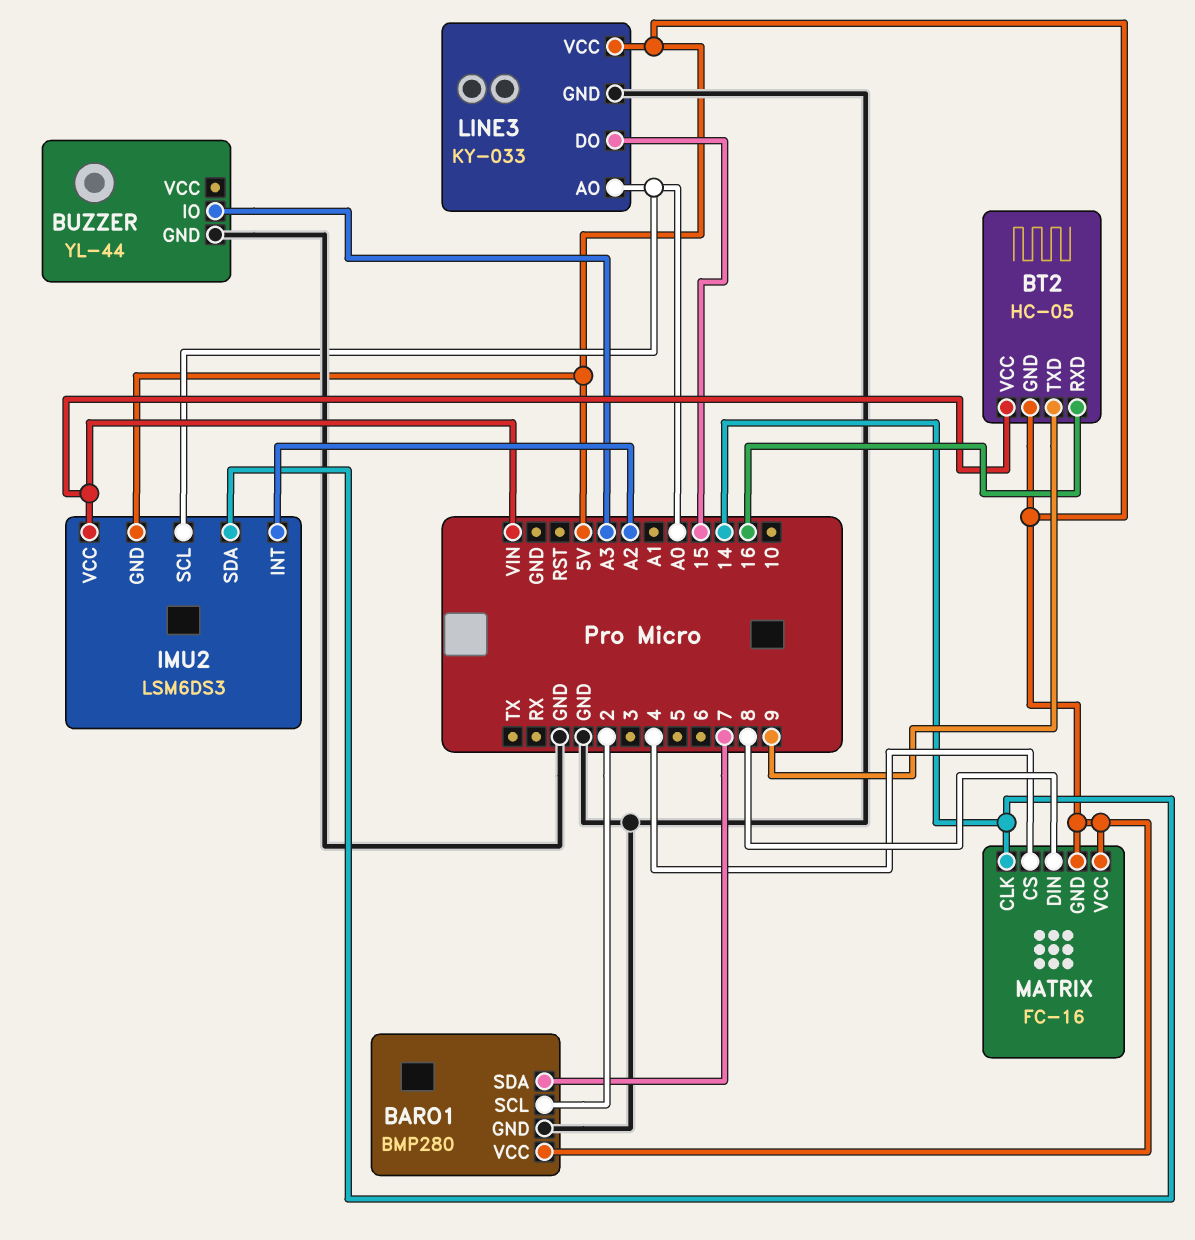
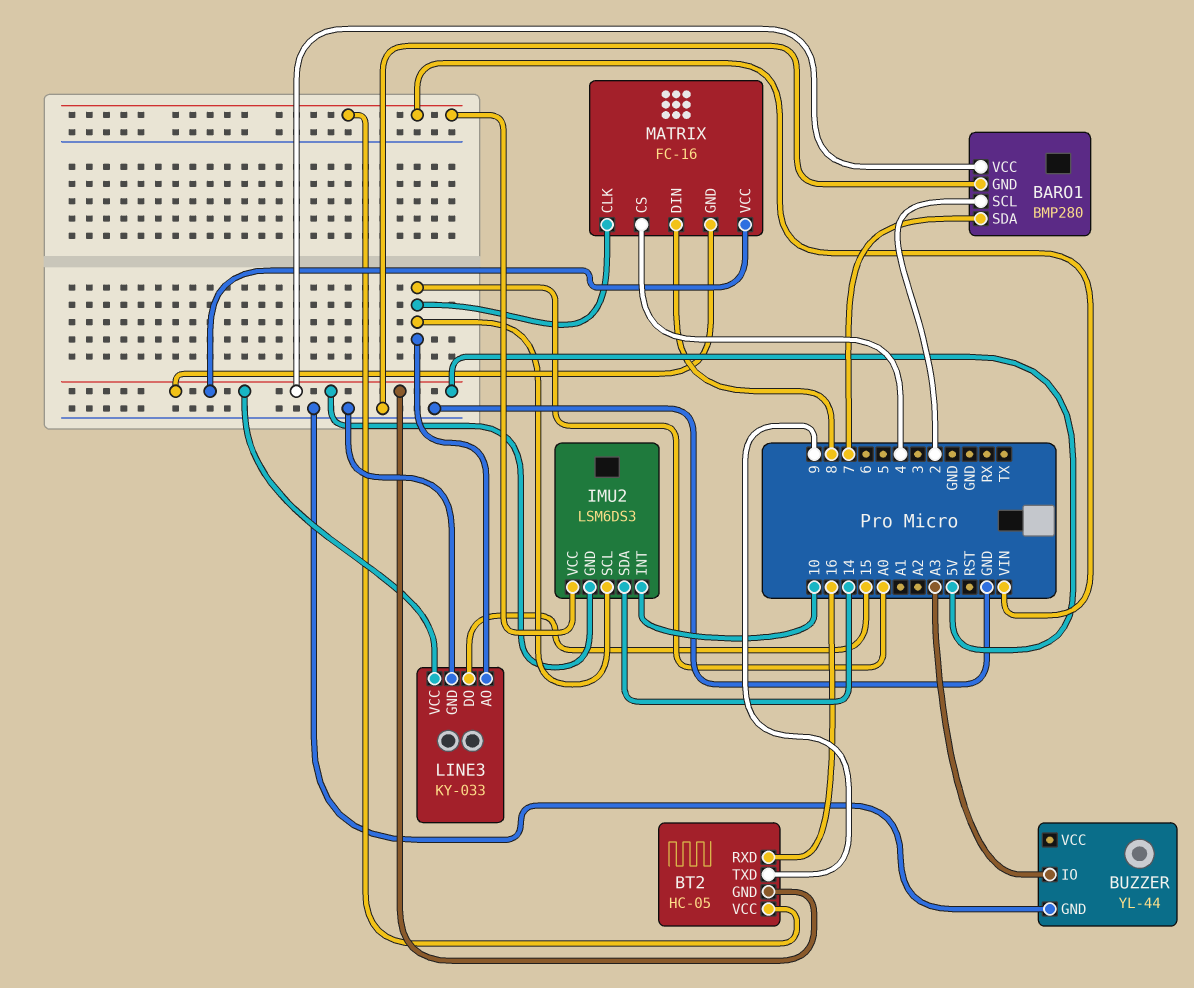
IMU2 pin INT: A2 -> 10
MATRIX pin CLK: 14 -> A0

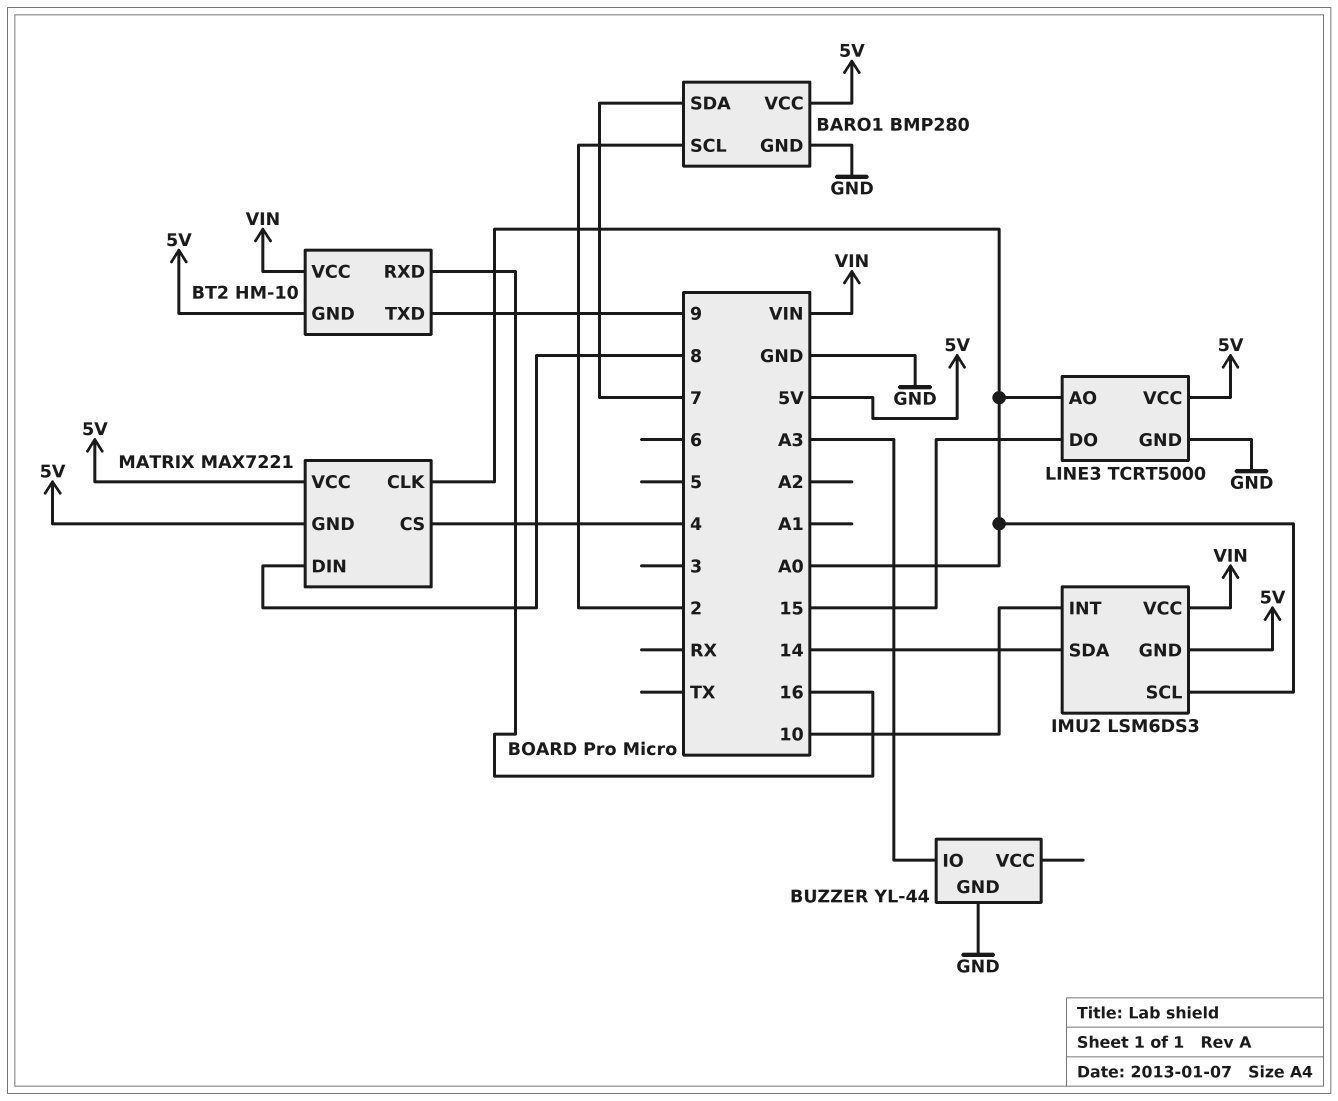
BT2: HC-05 -> HM-10
LINE3: KY-033 -> TCRT5000
MATRIX: FC-16 -> MAX7221

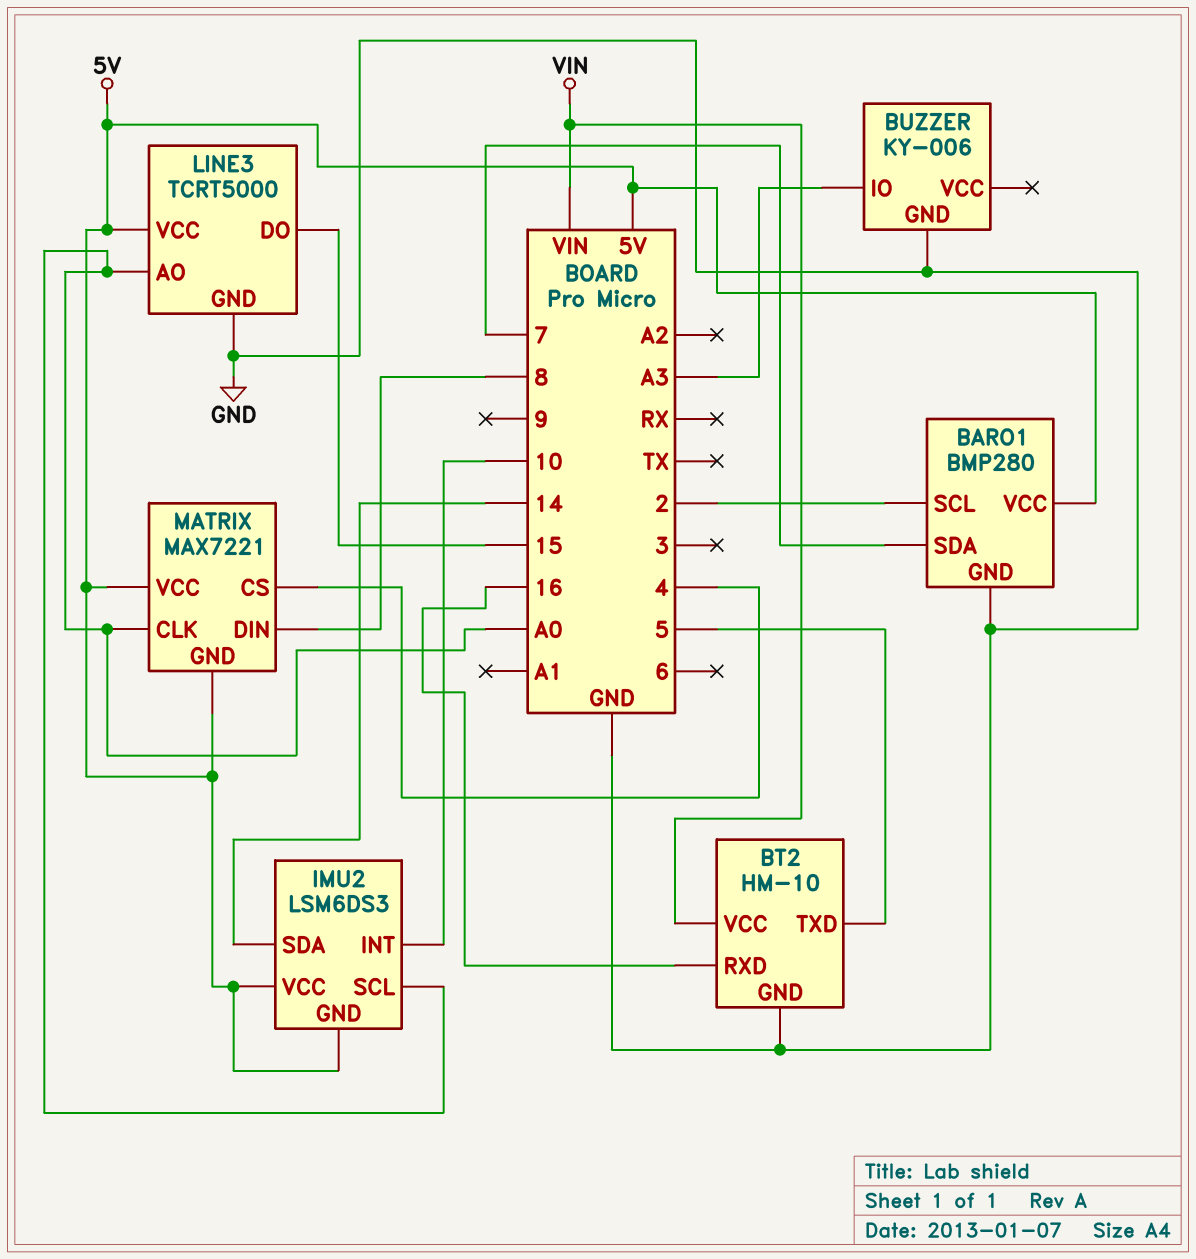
BT2 pin GND: 5V -> GND
BT2 pin TXD: 9 -> 5
BUZZER: YL-44 -> KY-006
IMU2 pin VCC: VIN -> 5V

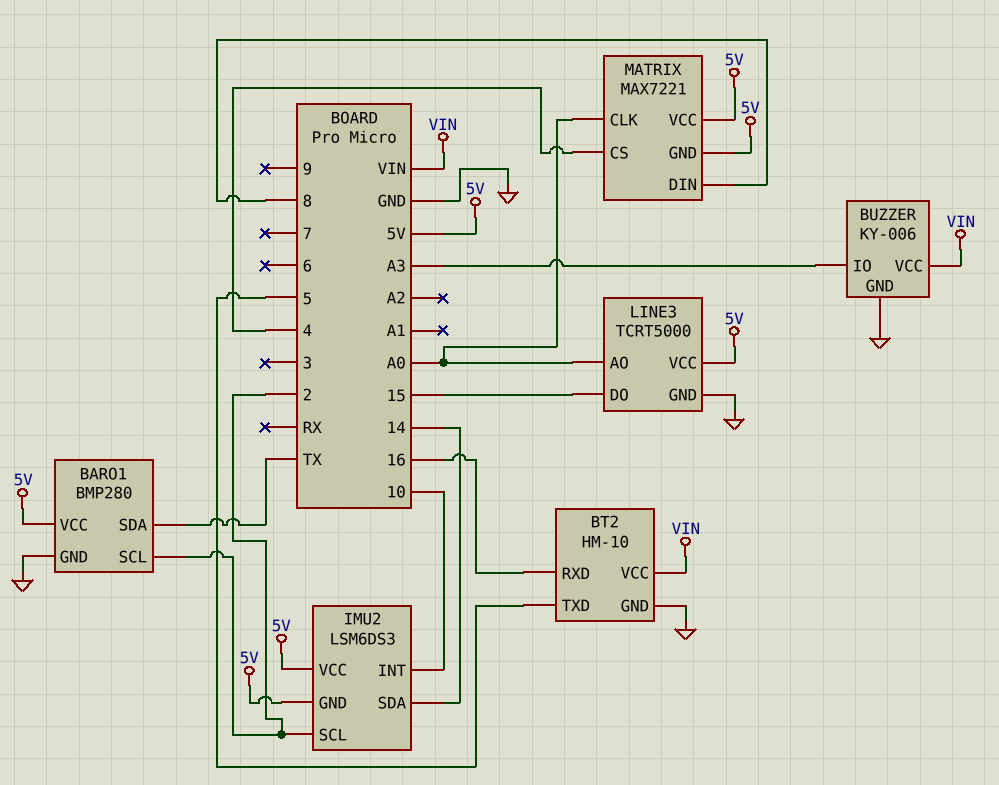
BARO1 pin SDA: 7 -> TX
BUZZER pin VCC: none -> VIN
IMU2 pin SCL: A0 -> 2

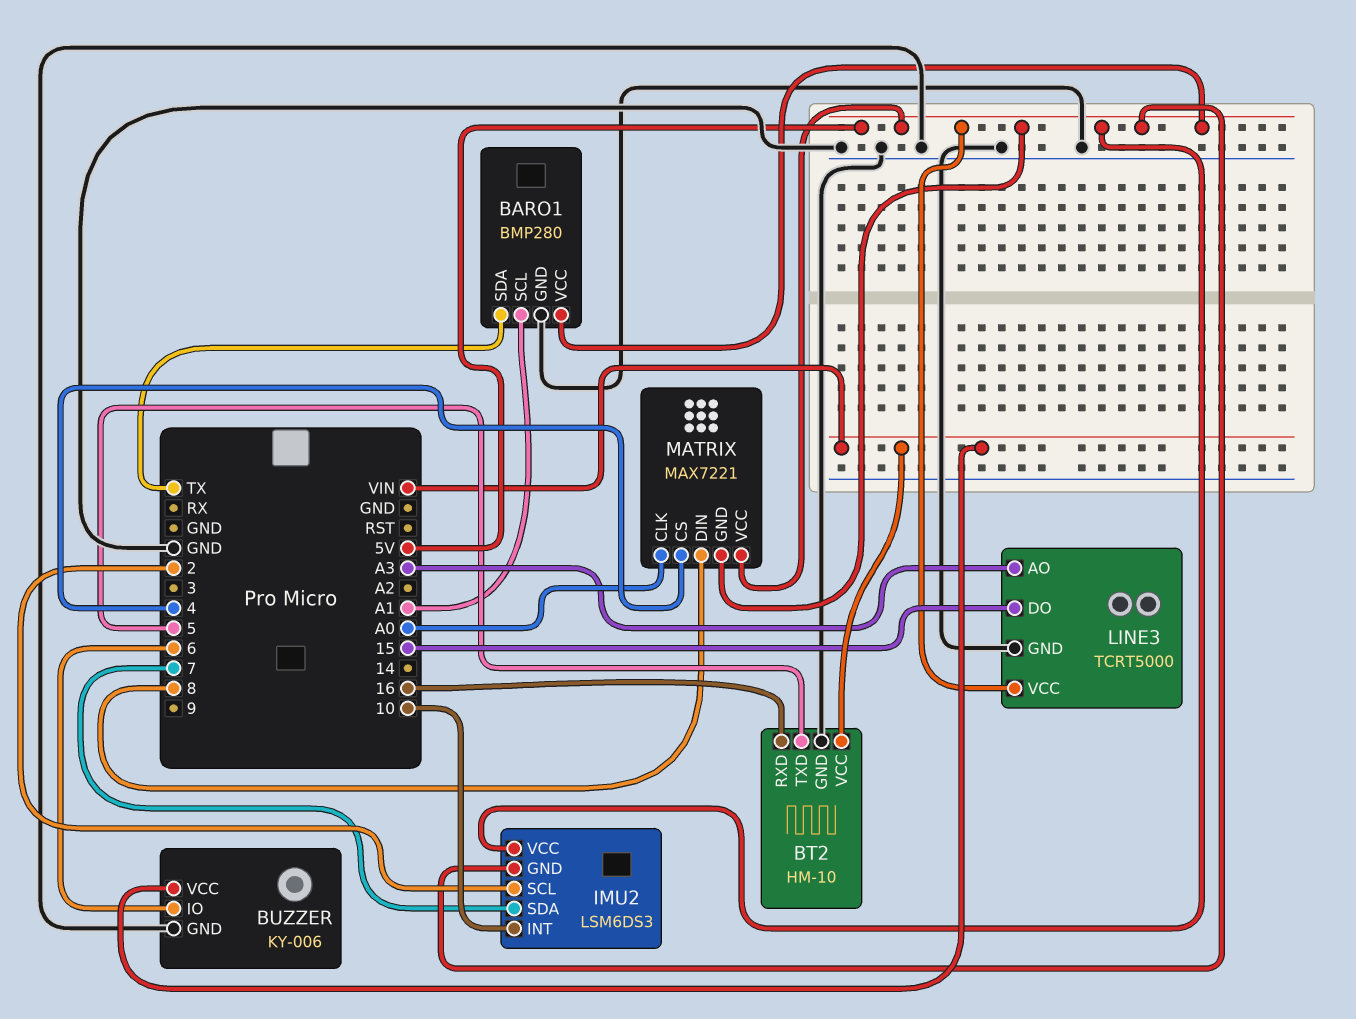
BARO1 pin SCL: 2 -> A1
BUZZER pin IO: A3 -> 6
IMU2 pin SDA: 14 -> 7
LINE3 pin AO: A0 -> A3

